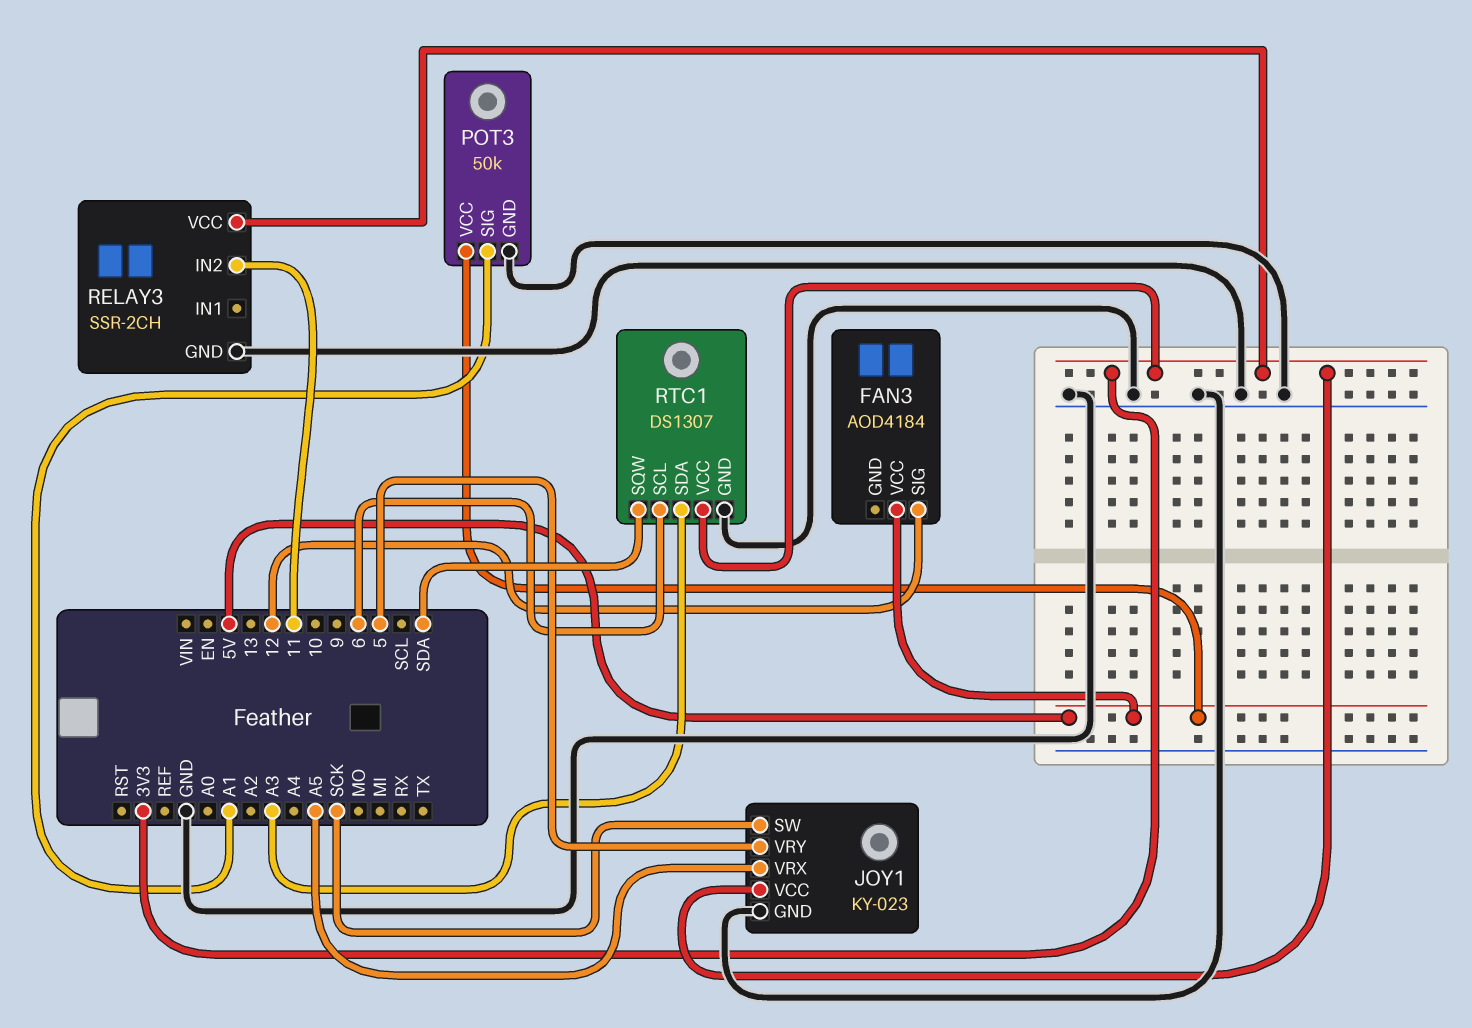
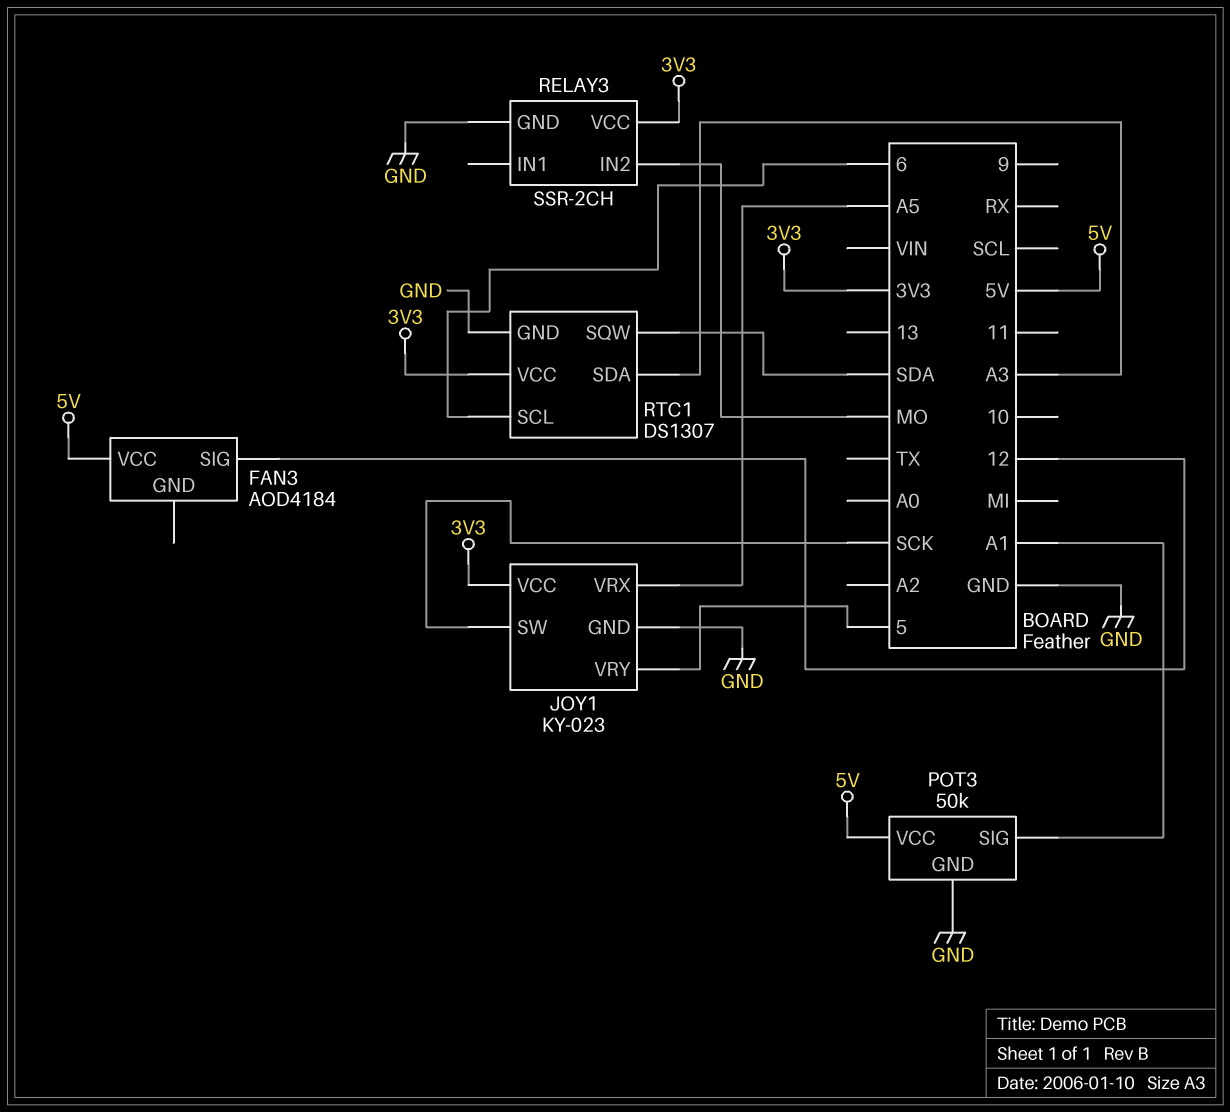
RELAY3 pin IN2: 11 -> MO

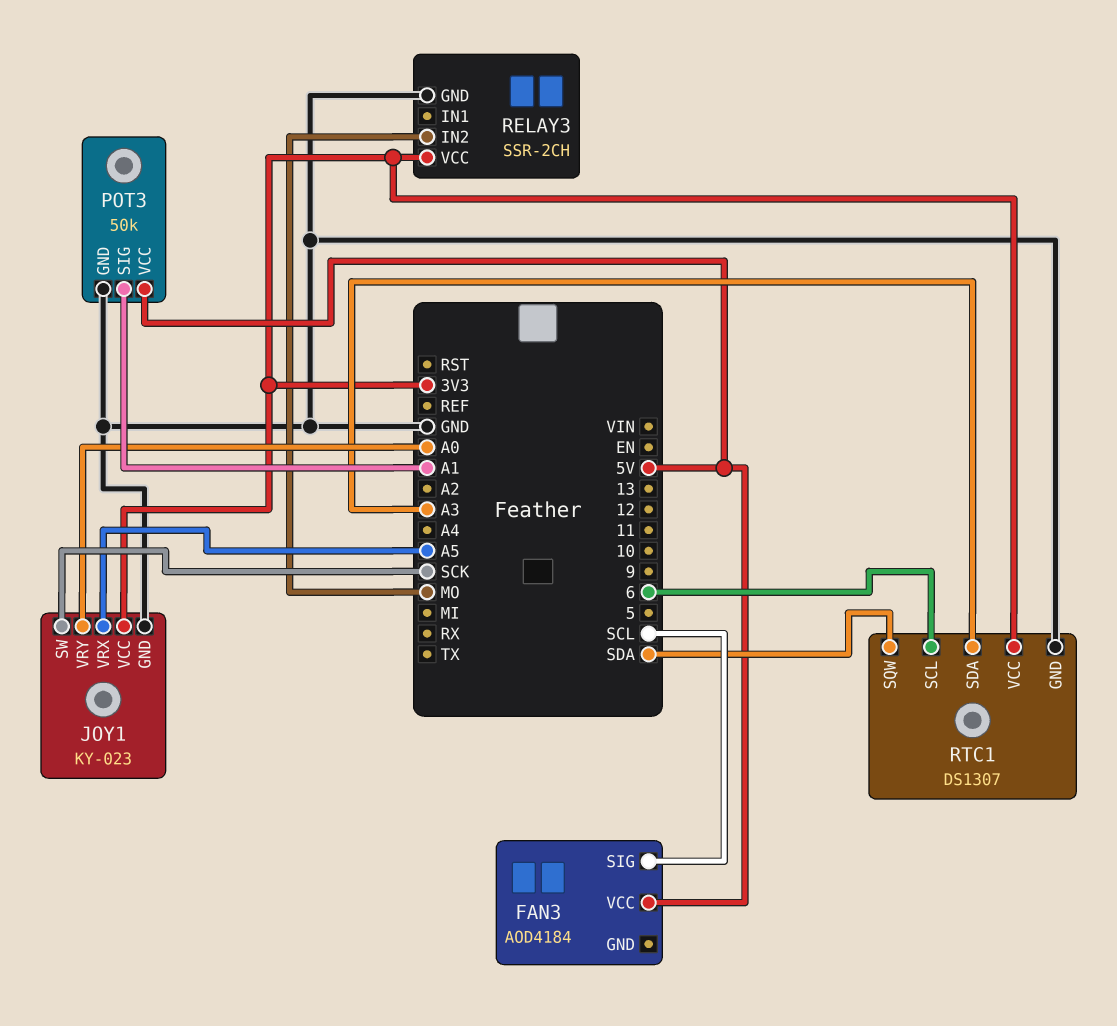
FAN3 pin SIG: 12 -> SCL
JOY1 pin VRY: 5 -> A0

